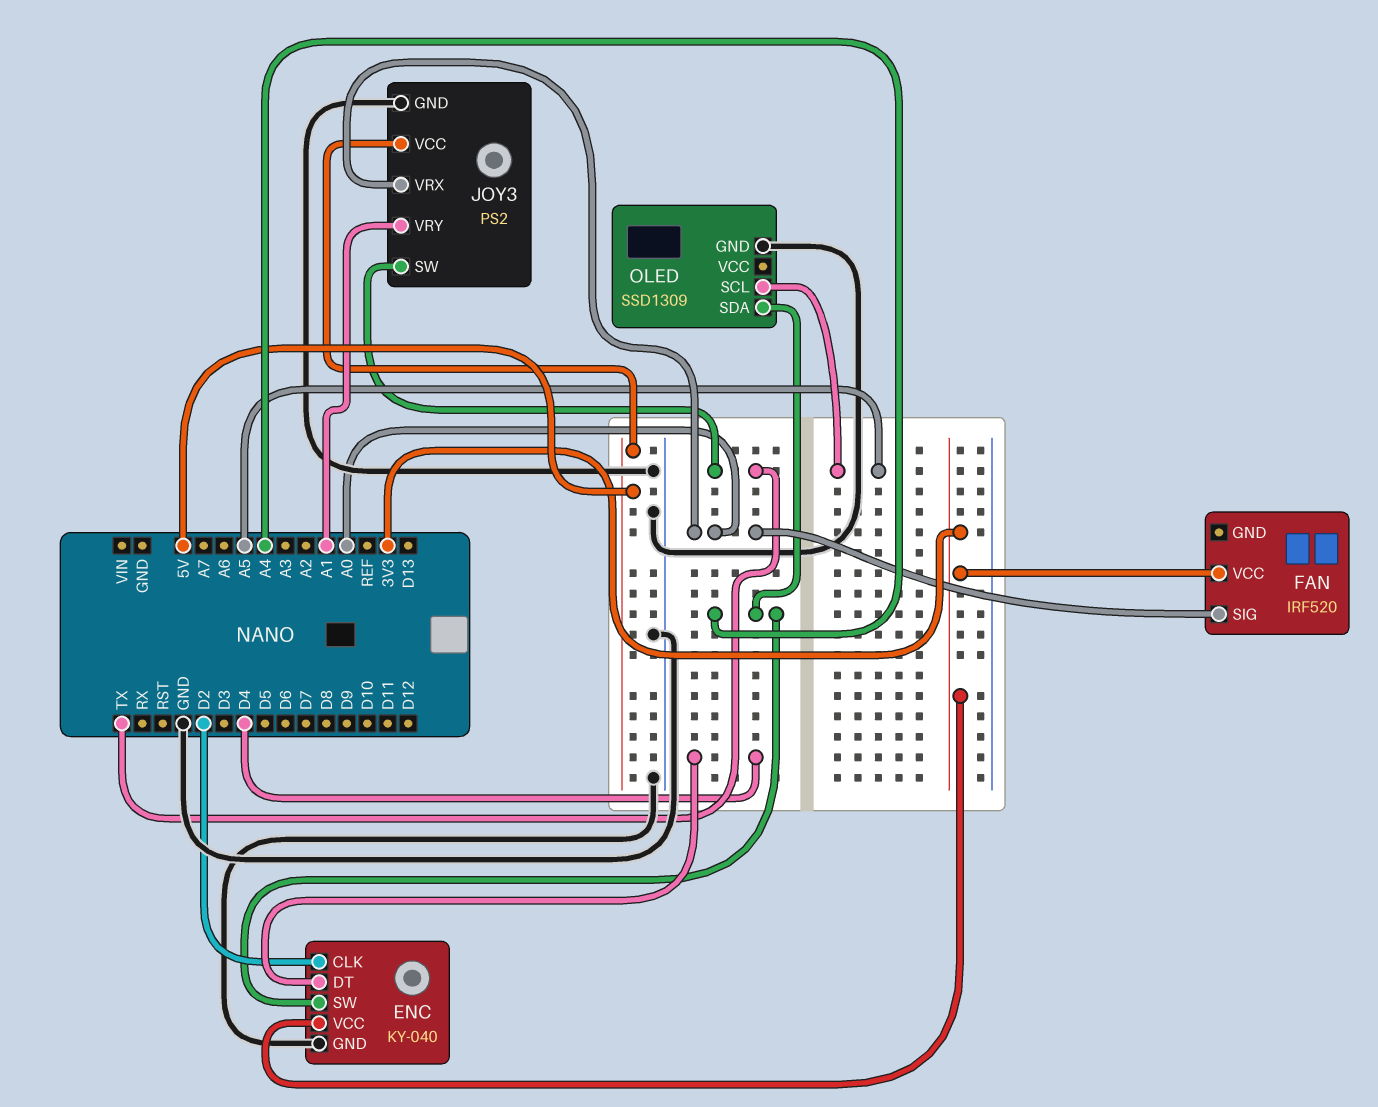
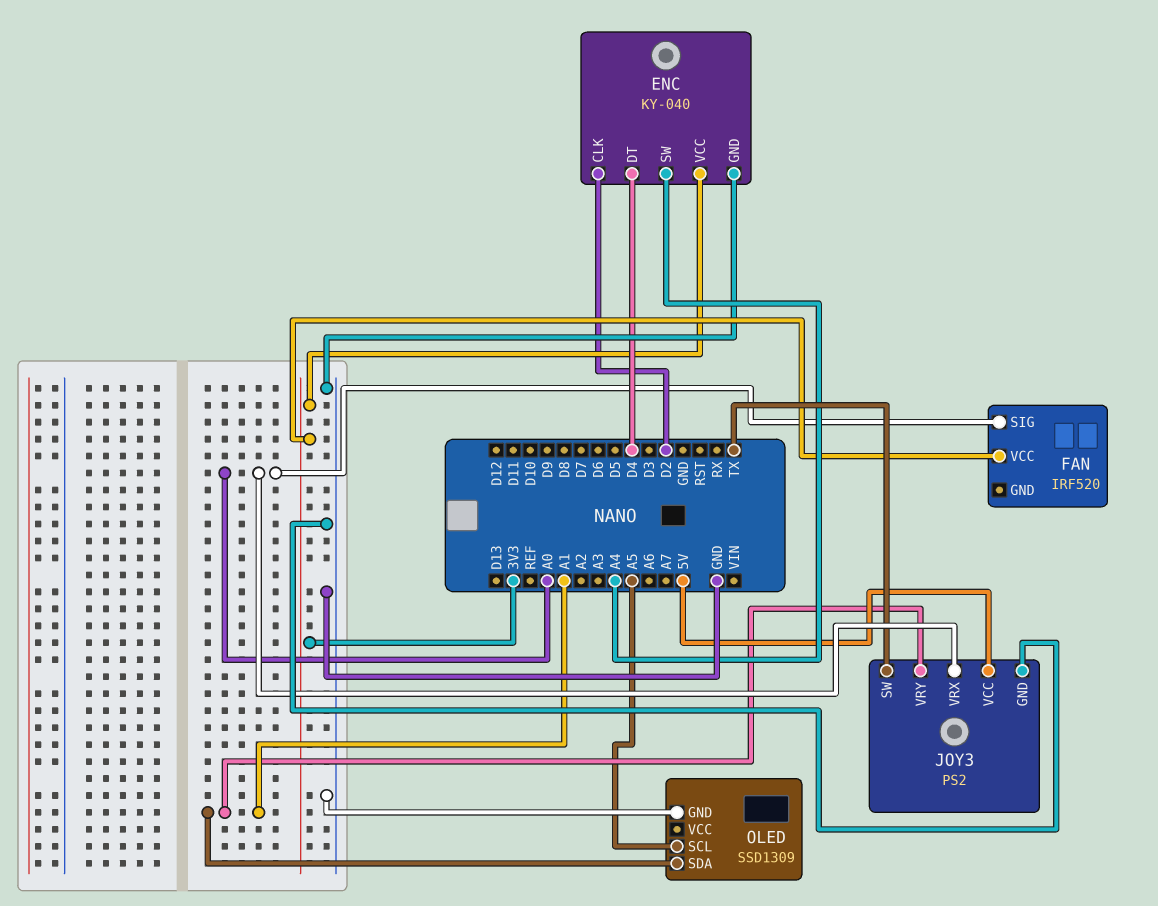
OLED pin SDA: A4 -> A1

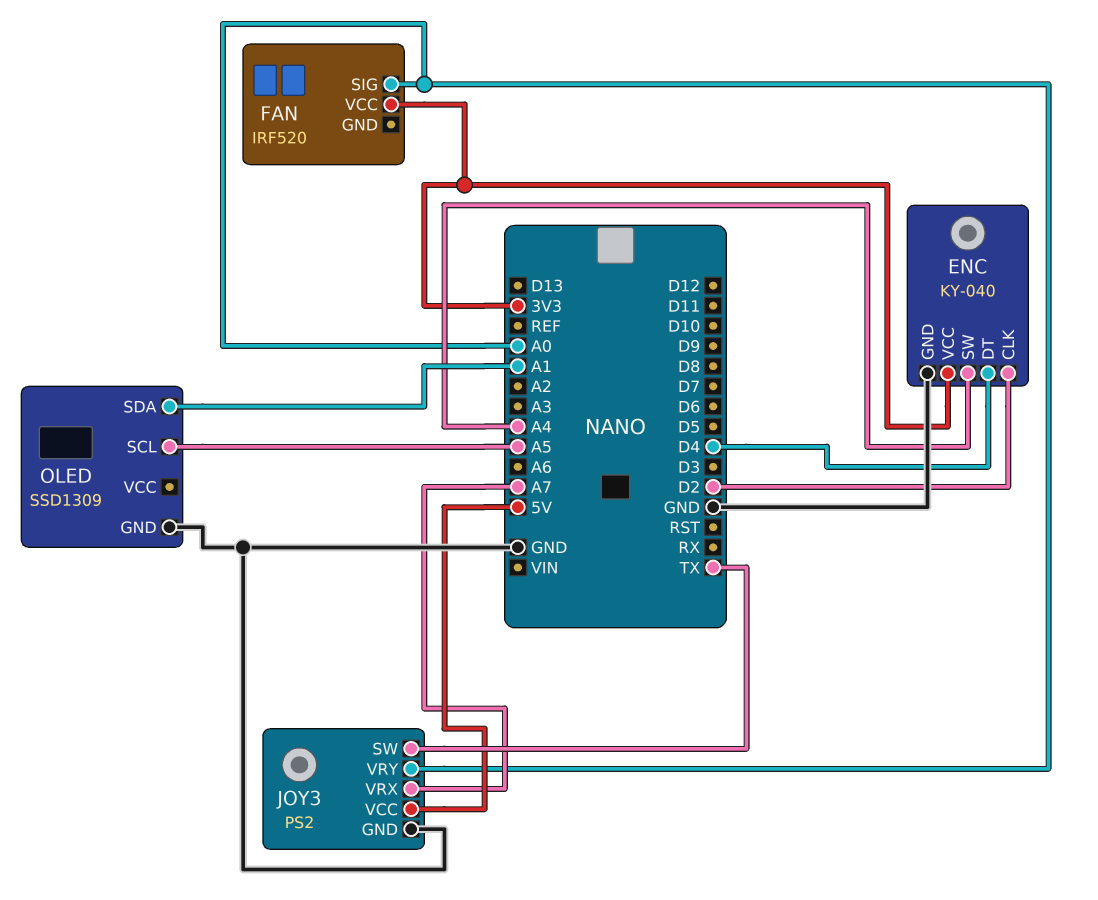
JOY3 pin VRX: A0 -> A7
JOY3 pin VRY: A1 -> A0

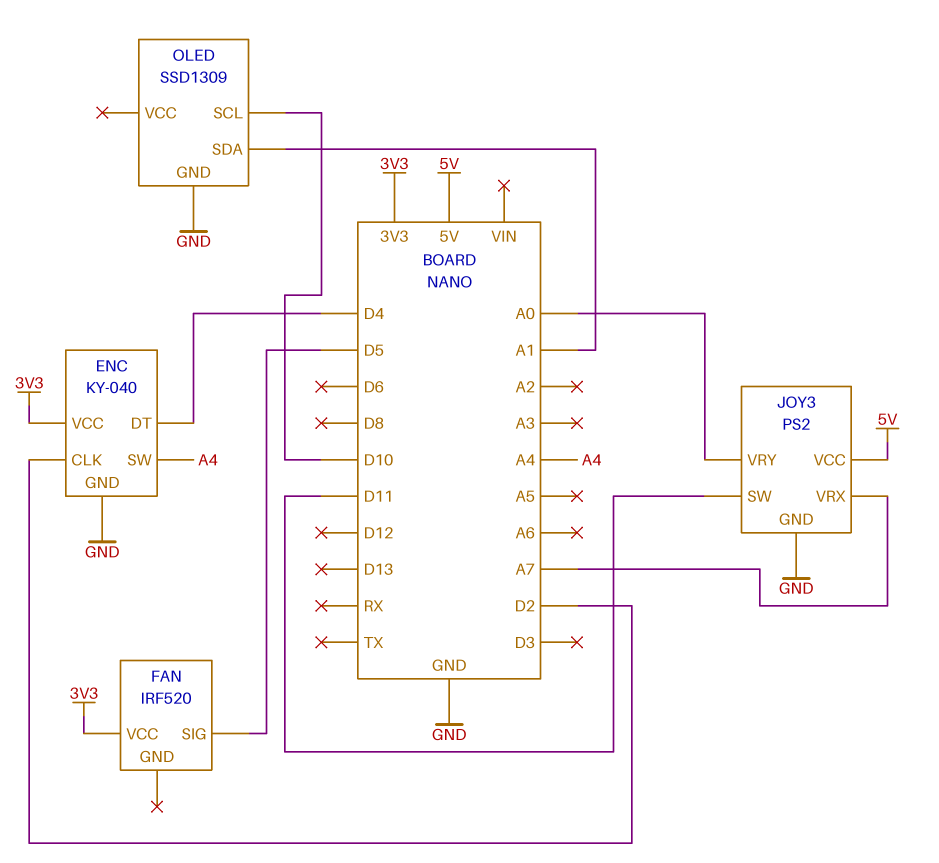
FAN pin SIG: A0 -> D5
JOY3 pin SW: TX -> D11
OLED pin SCL: A5 -> D10

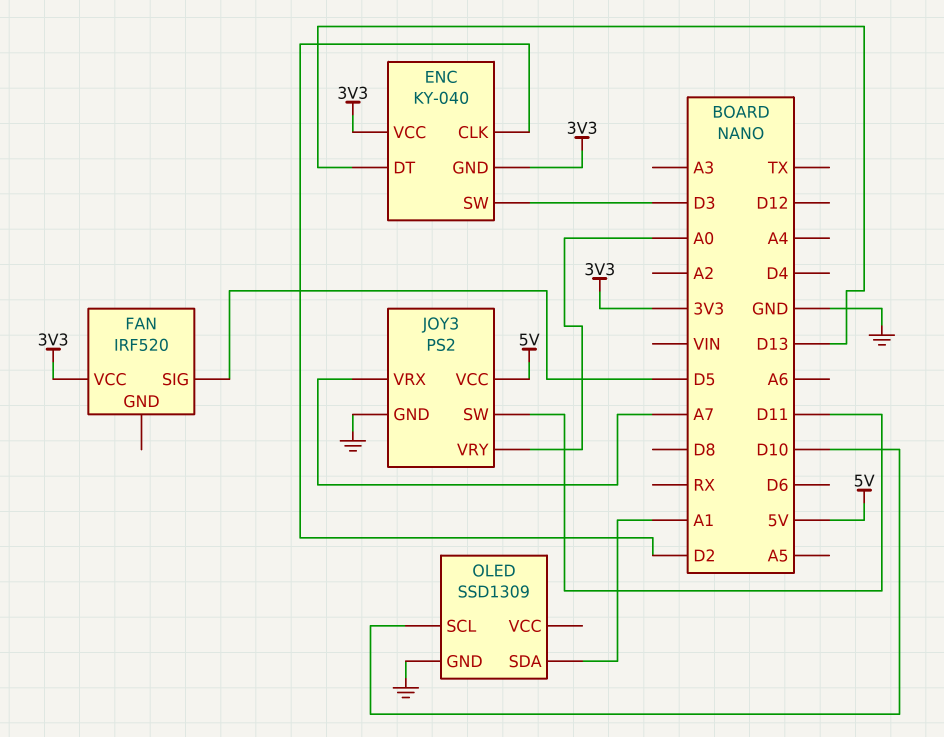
ENC pin DT: D4 -> D13
ENC pin GND: GND -> 3V3
ENC pin SW: A4 -> D3

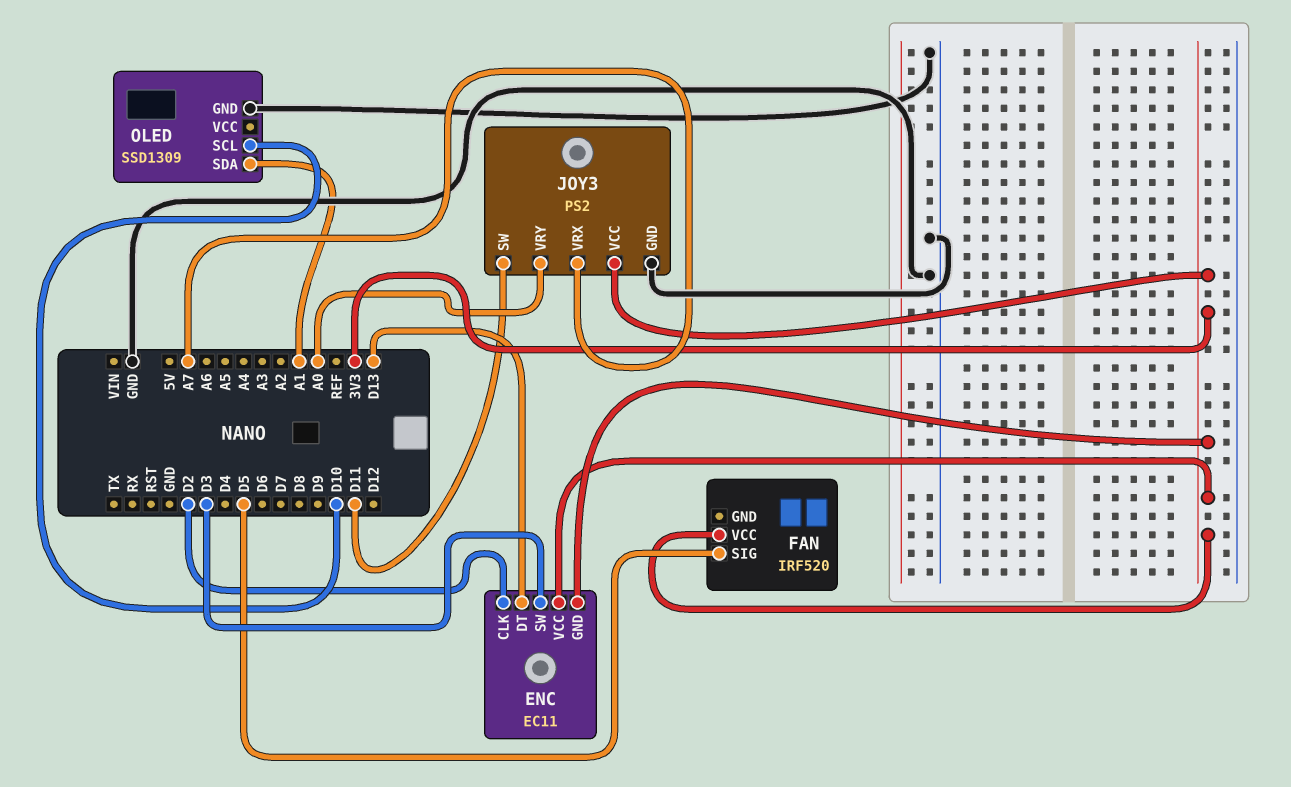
ENC: KY-040 -> EC11
JOY3 pin VCC: 5V -> 3V3

